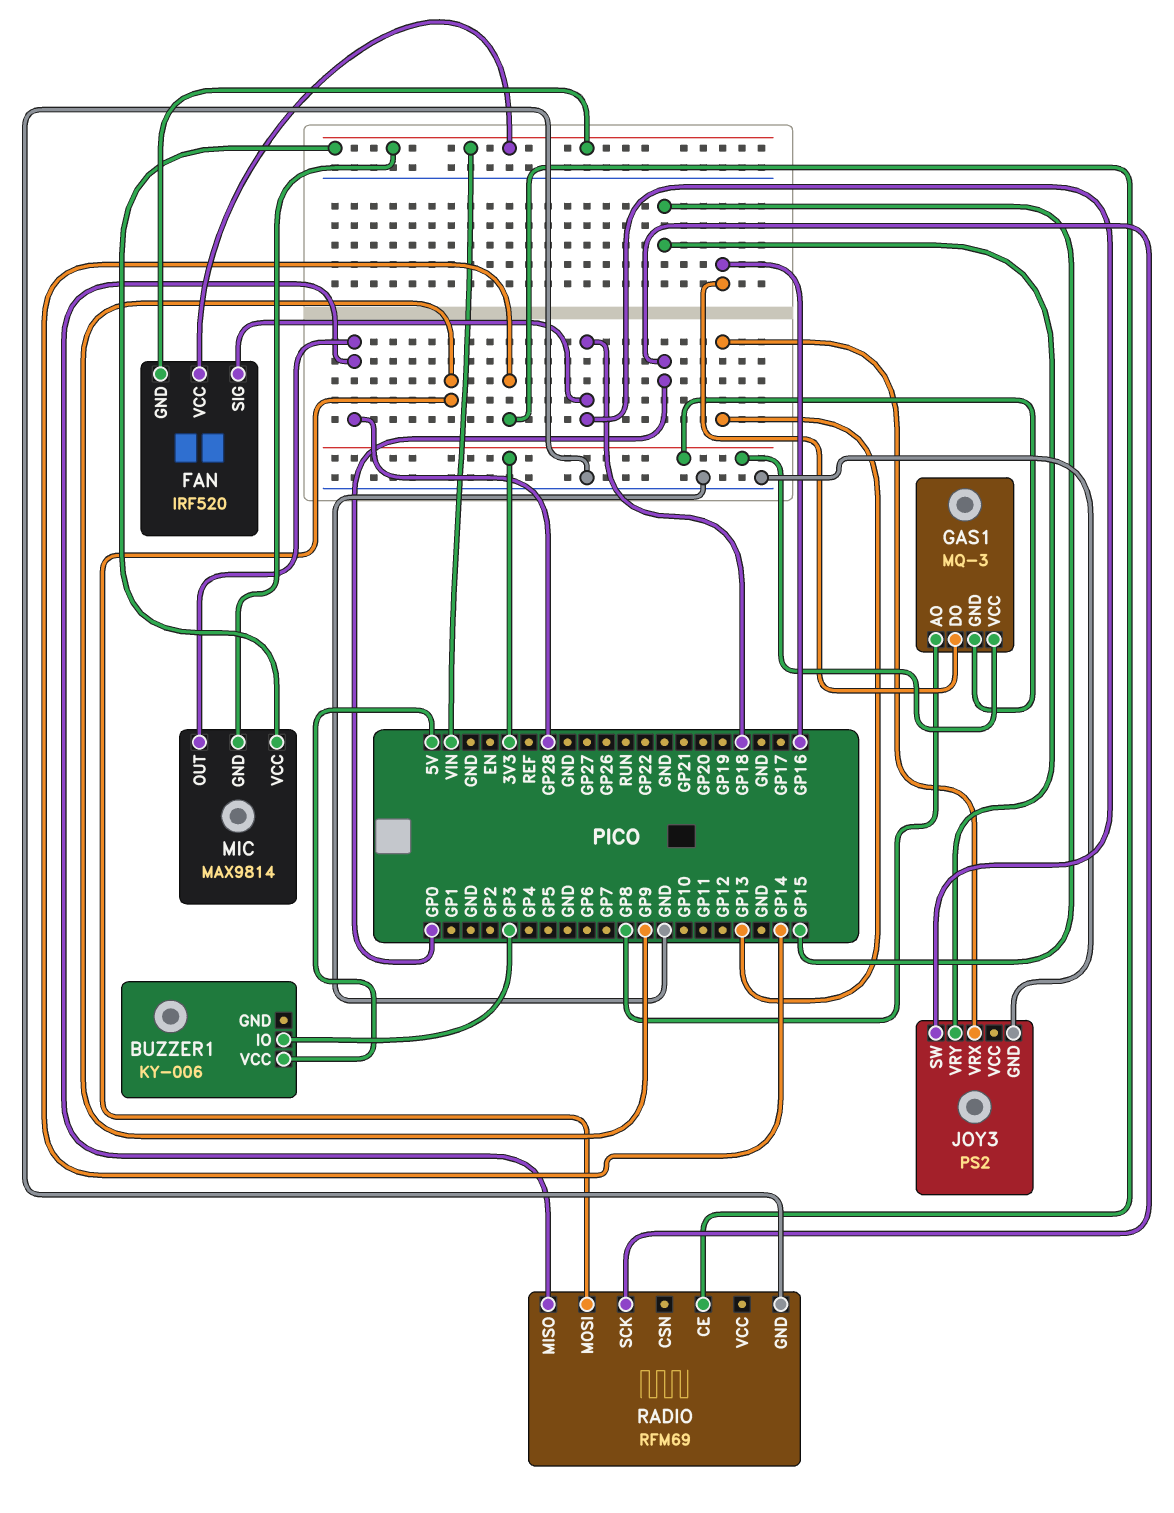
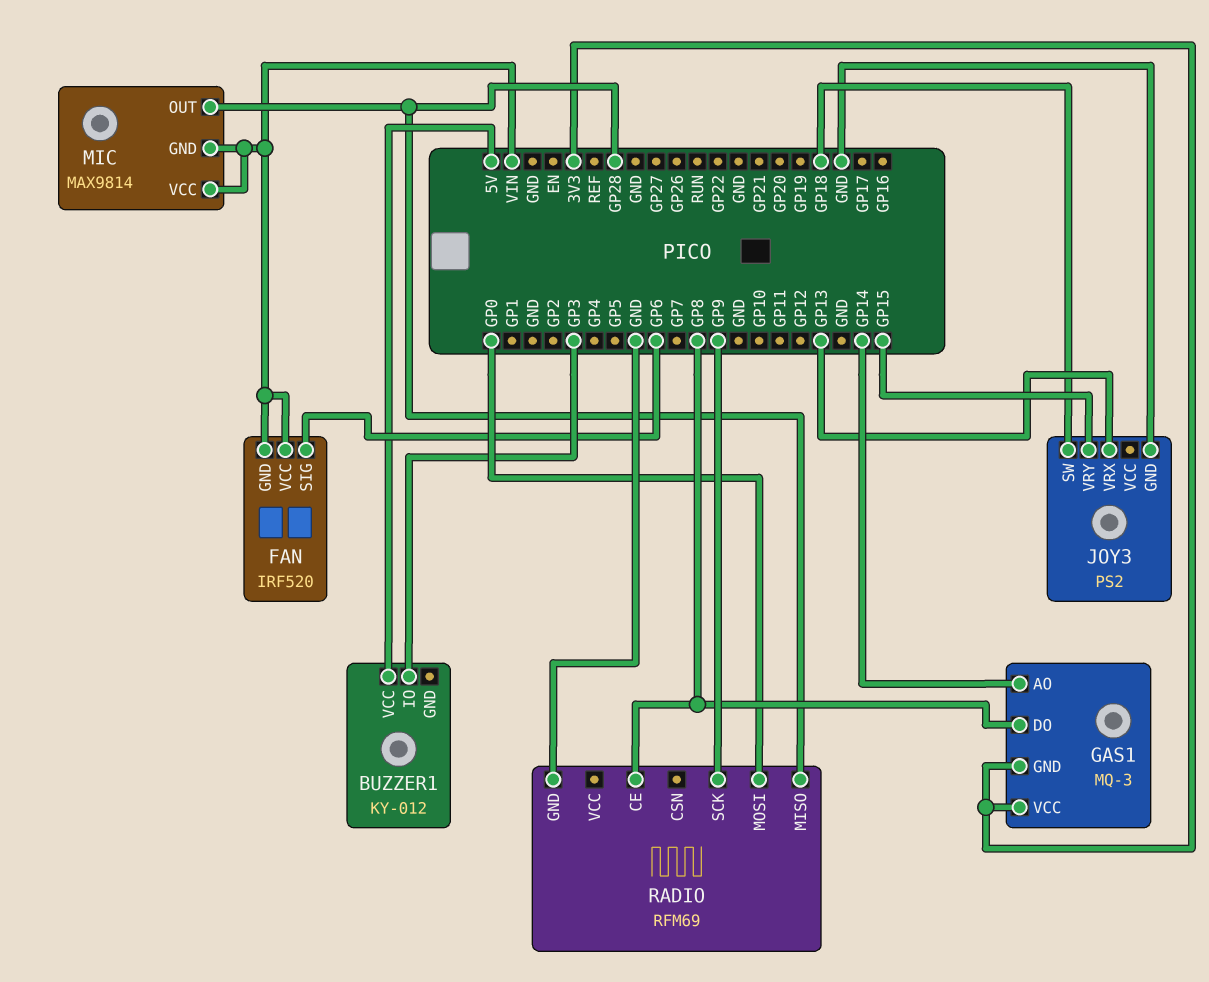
BUZZER1: KY-006 -> KY-012
FAN pin SIG: GP18 -> GP6
GAS1 pin AO: GP8 -> GP14
GAS1 pin DO: GP16 -> GP8
RADIO pin CE: GP14 -> GP8
RADIO pin MOSI: GP9 -> GP0
RADIO pin SCK: GP0 -> GP9

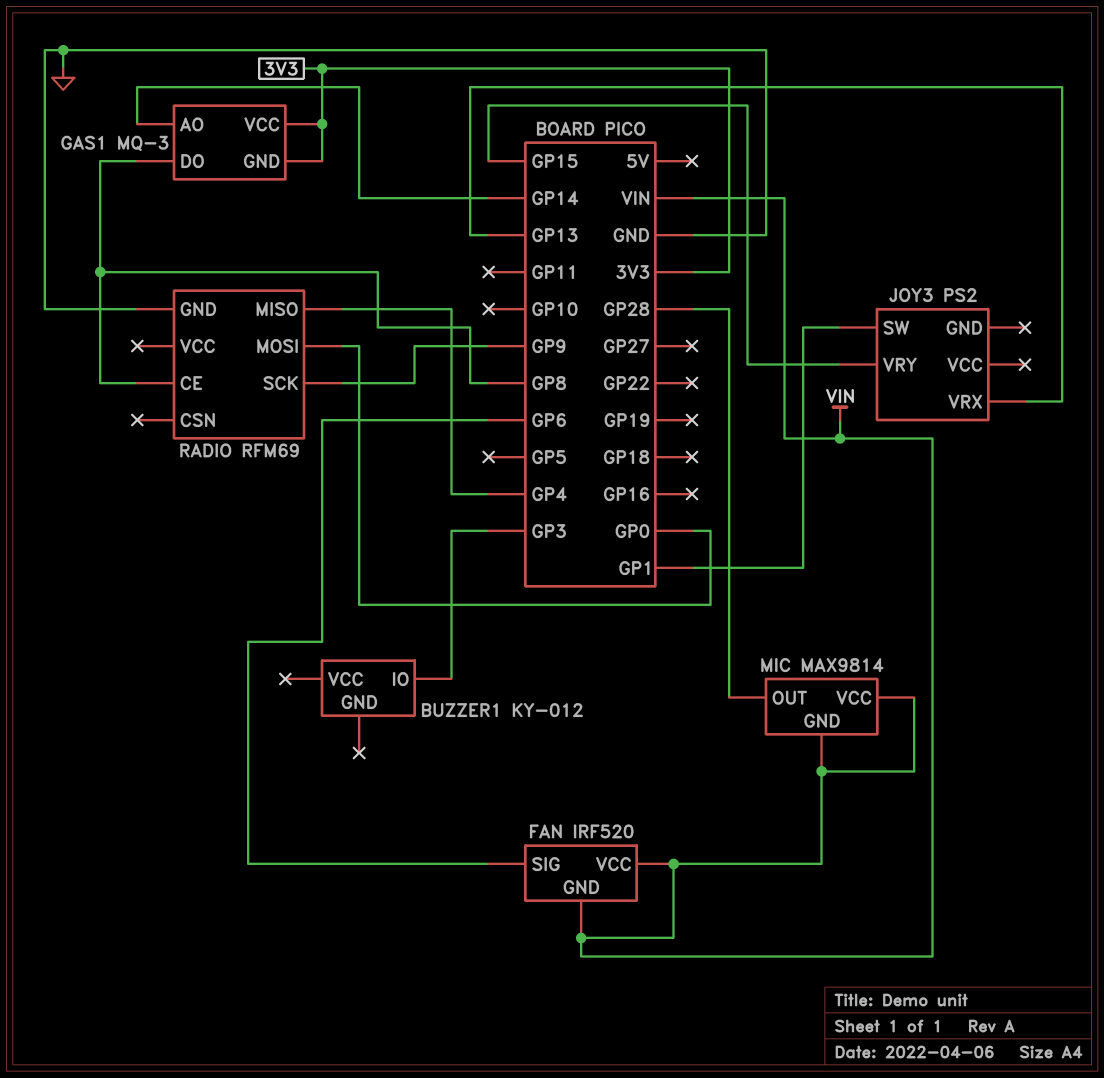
BUZZER1 pin VCC: 5V -> none
JOY3 pin GND: GND -> none
JOY3 pin SW: GP18 -> GP1
RADIO pin MISO: GP28 -> GP4

